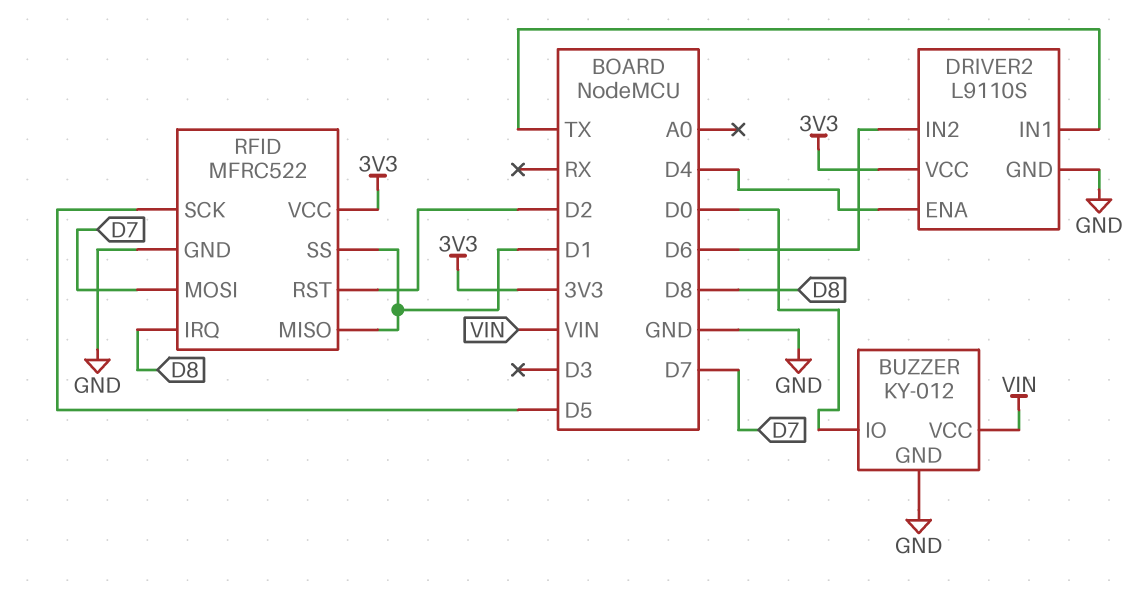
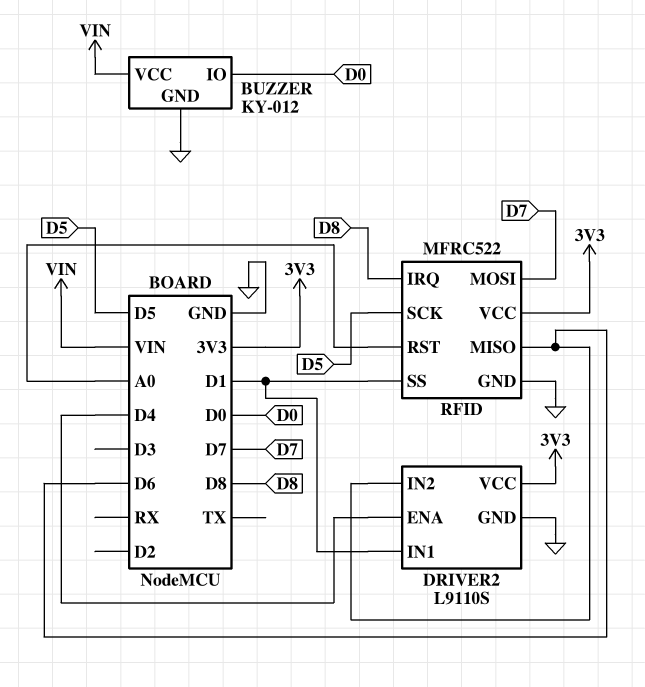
DRIVER2 pin IN1: TX -> D1
RFID pin MISO: D1 -> D6
RFID pin RST: D2 -> A0

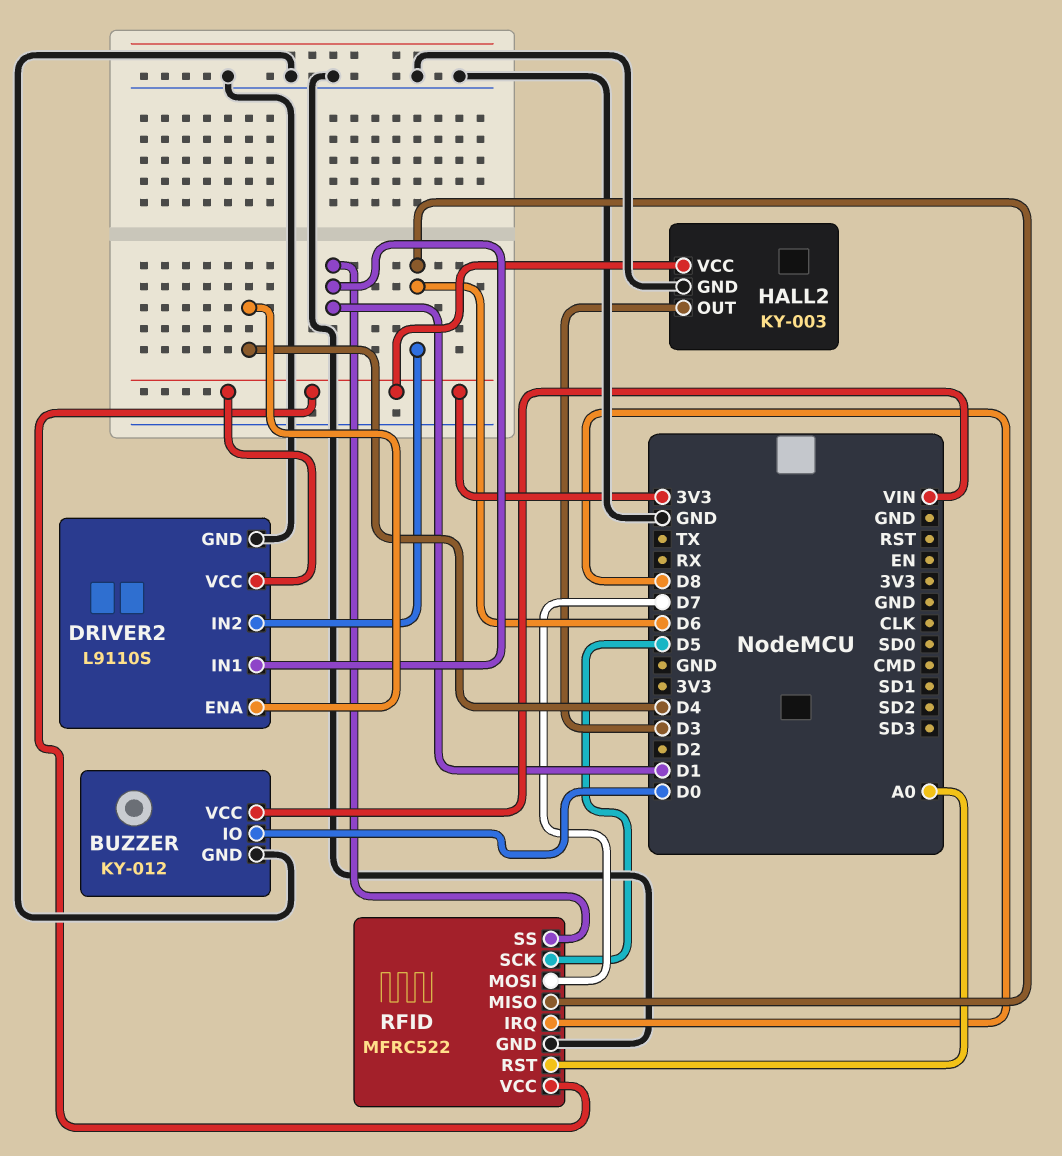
HALL2: none -> KY-003
HALL2 pin GND: none -> GND
HALL2 pin OUT: none -> D3
HALL2 pin VCC: none -> 3V3

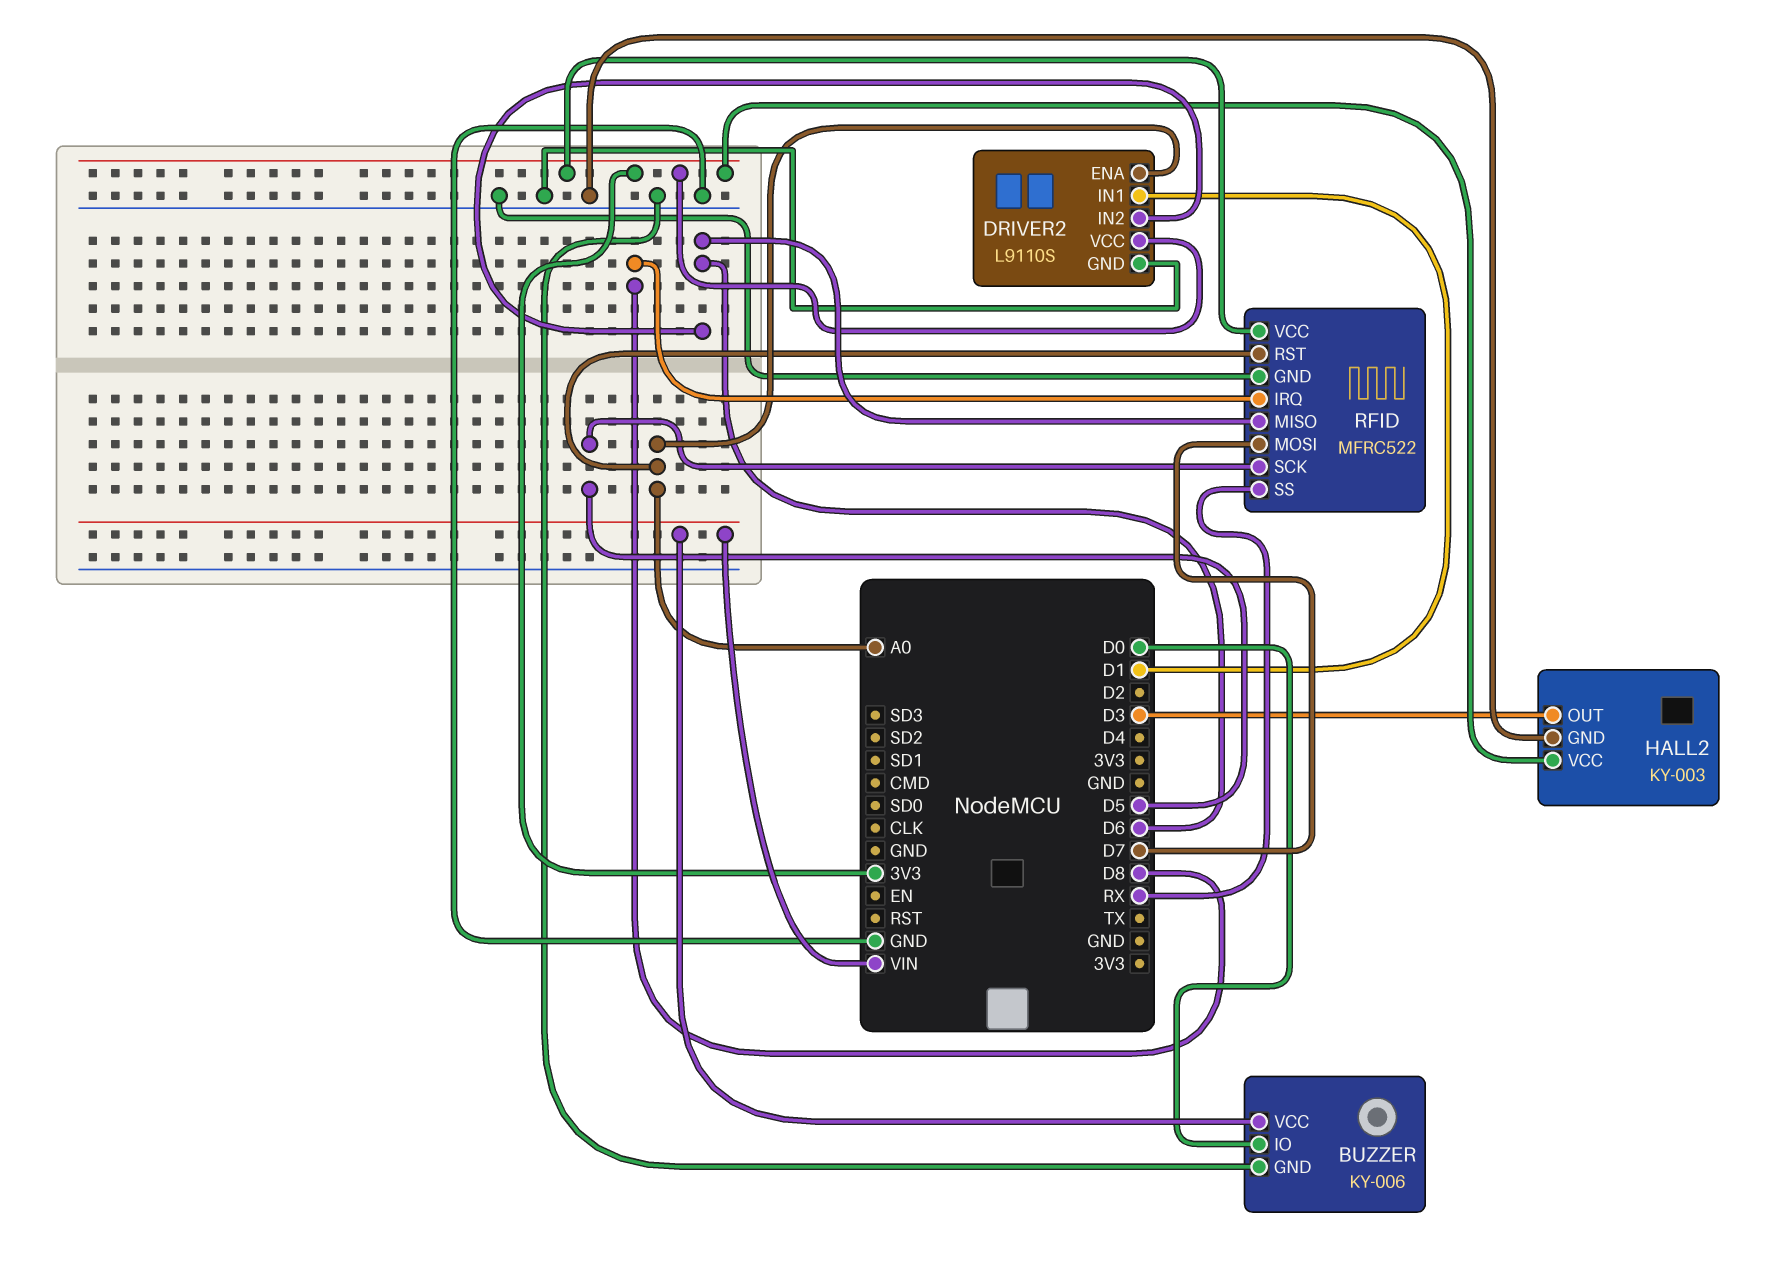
BUZZER: KY-012 -> KY-006
DRIVER2 pin ENA: D4 -> A0
RFID pin SS: D1 -> RX

